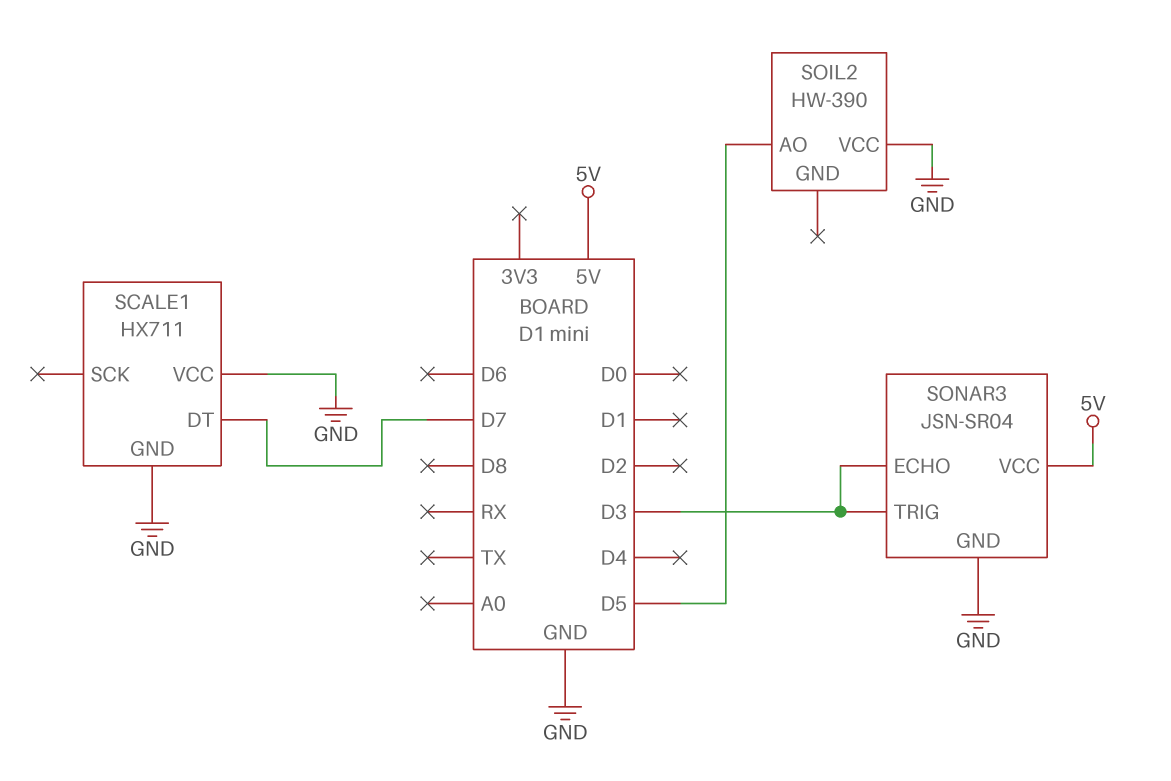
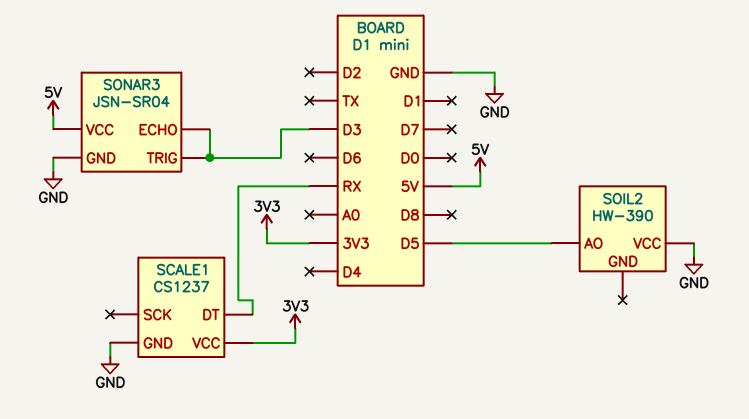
SCALE1: HX711 -> CS1237
SCALE1 pin DT: D7 -> RX
SCALE1 pin VCC: GND -> 3V3

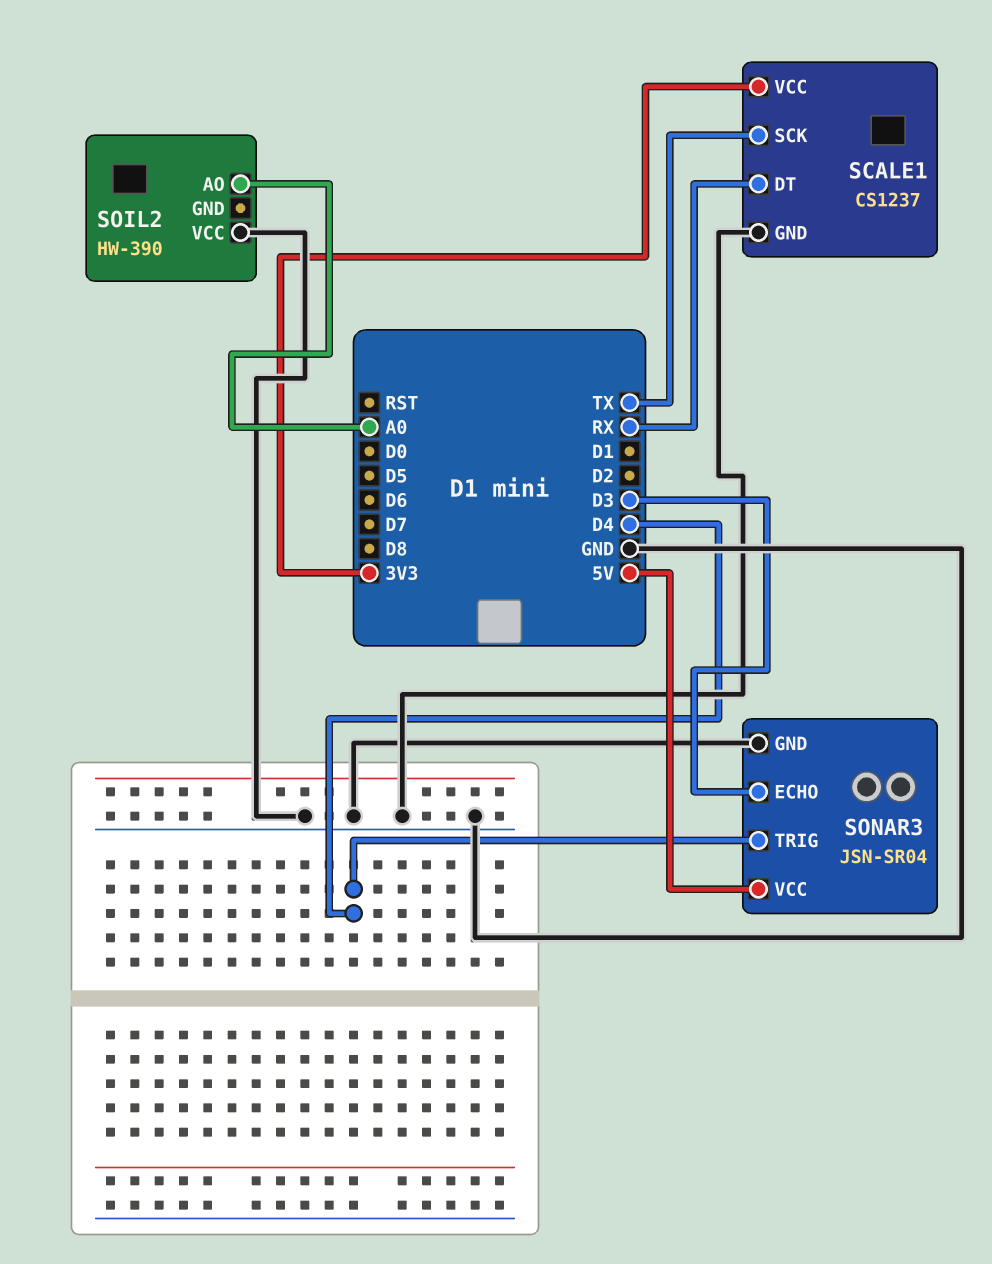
SCALE1 pin SCK: none -> TX
SOIL2 pin AO: D5 -> A0
SONAR3 pin TRIG: D3 -> D4

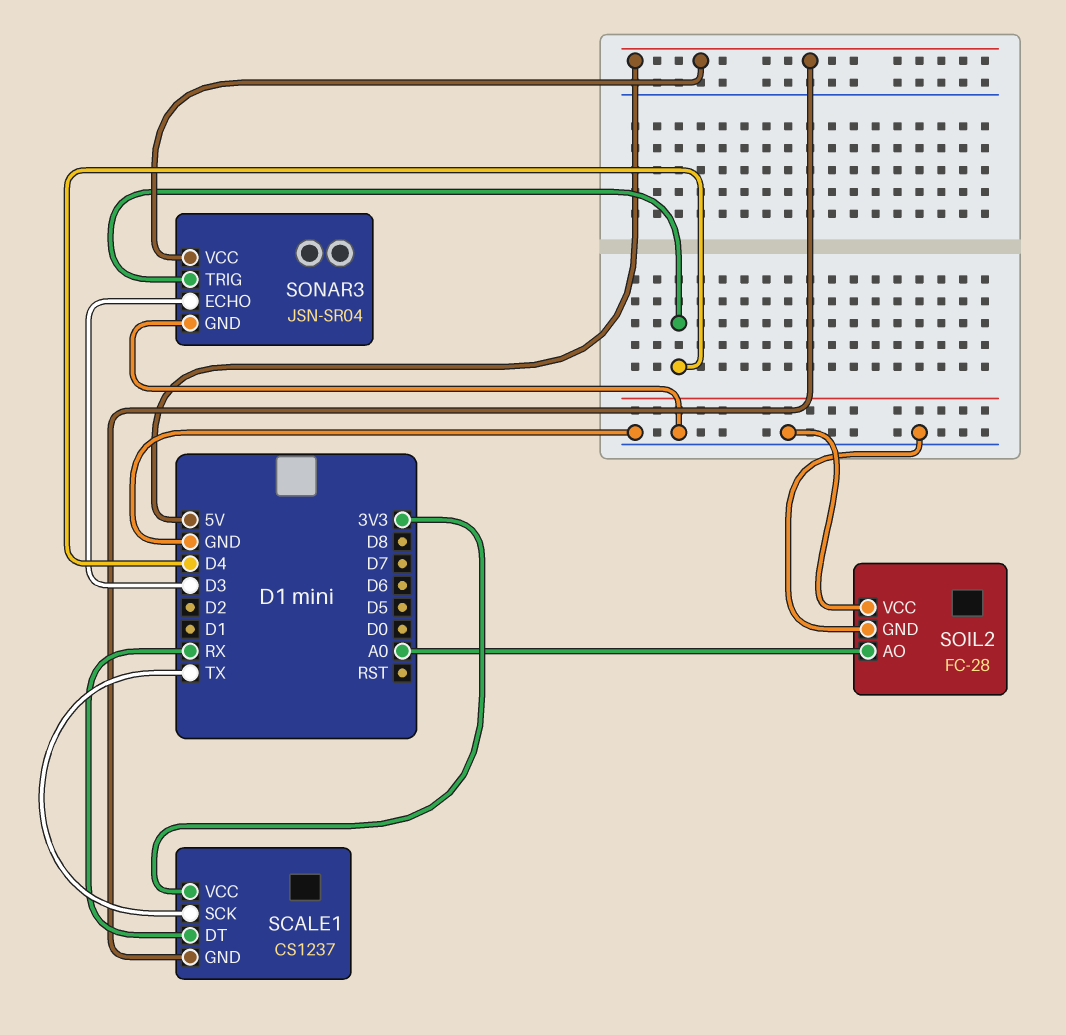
SCALE1 pin GND: GND -> 5V
SOIL2: HW-390 -> FC-28
SOIL2 pin GND: none -> GND

